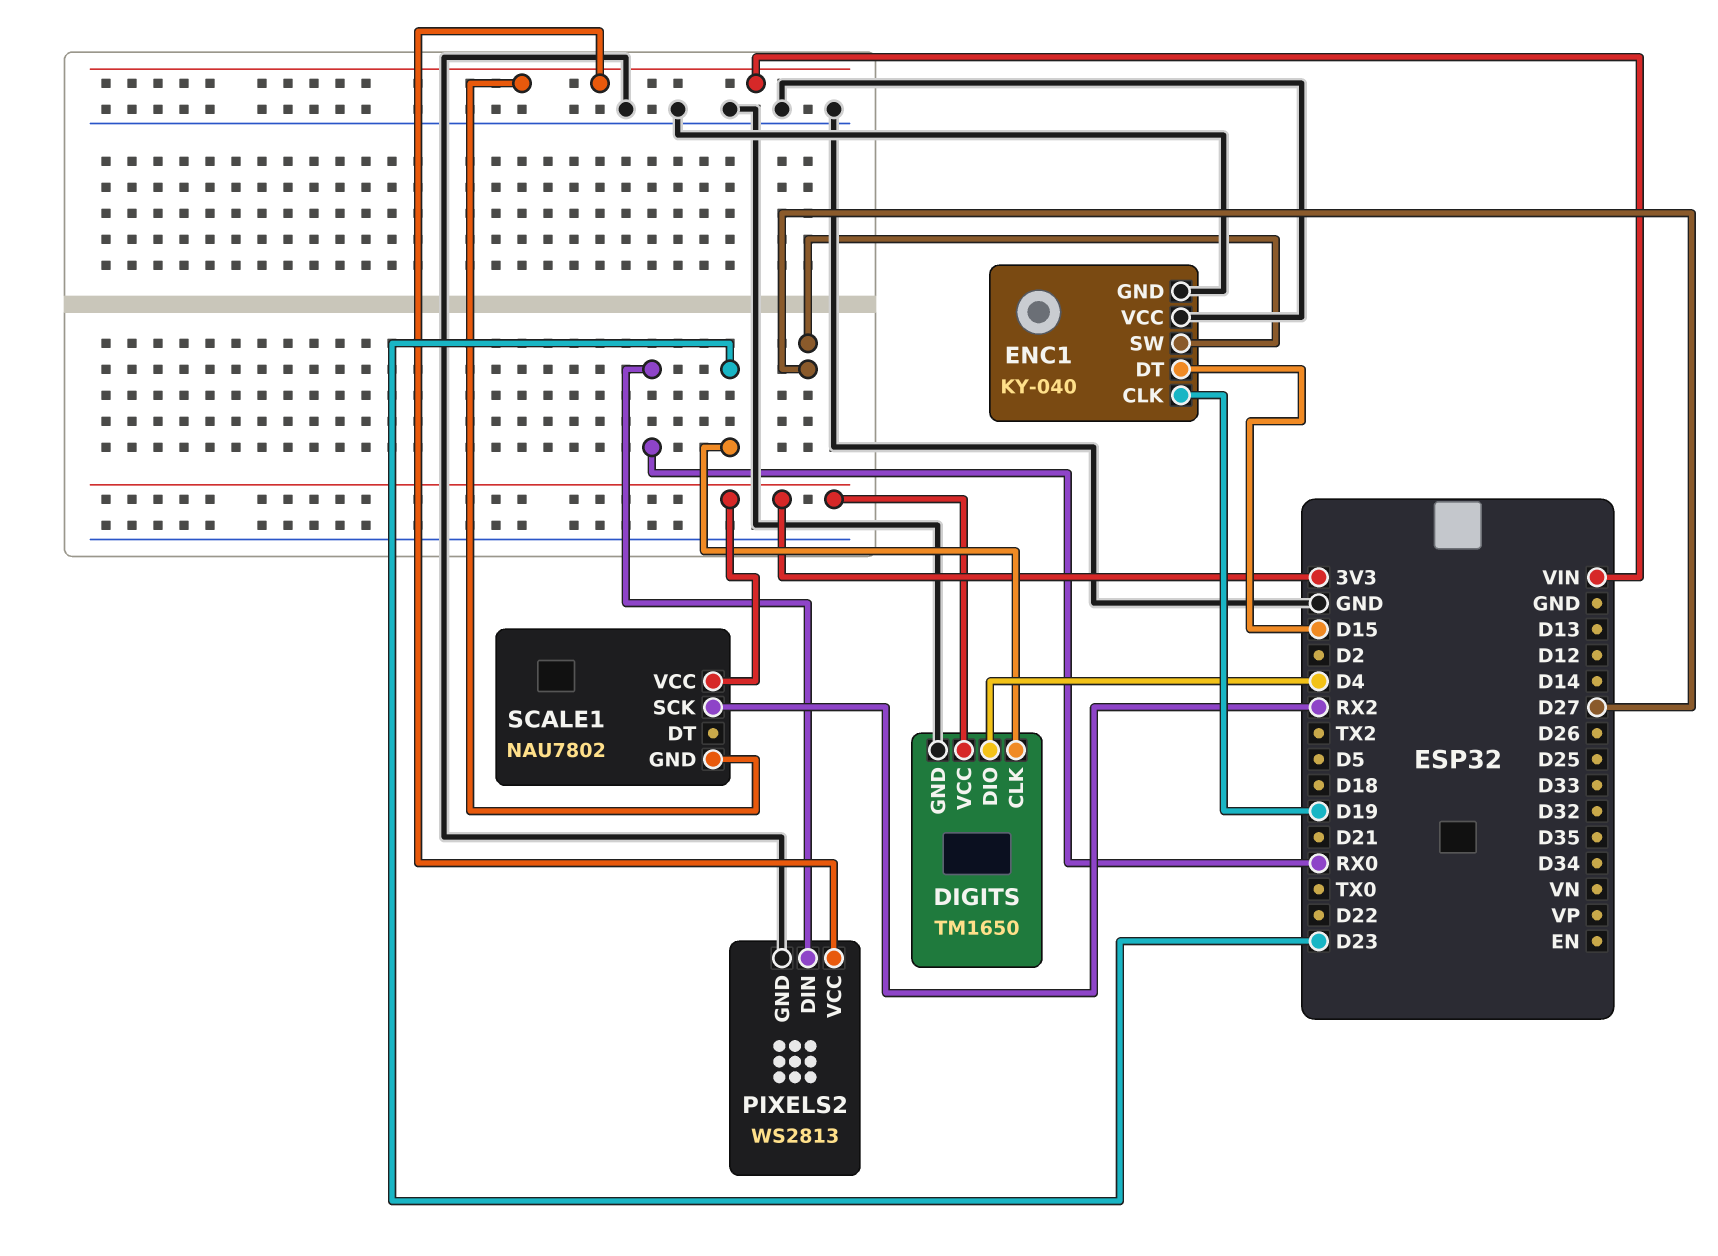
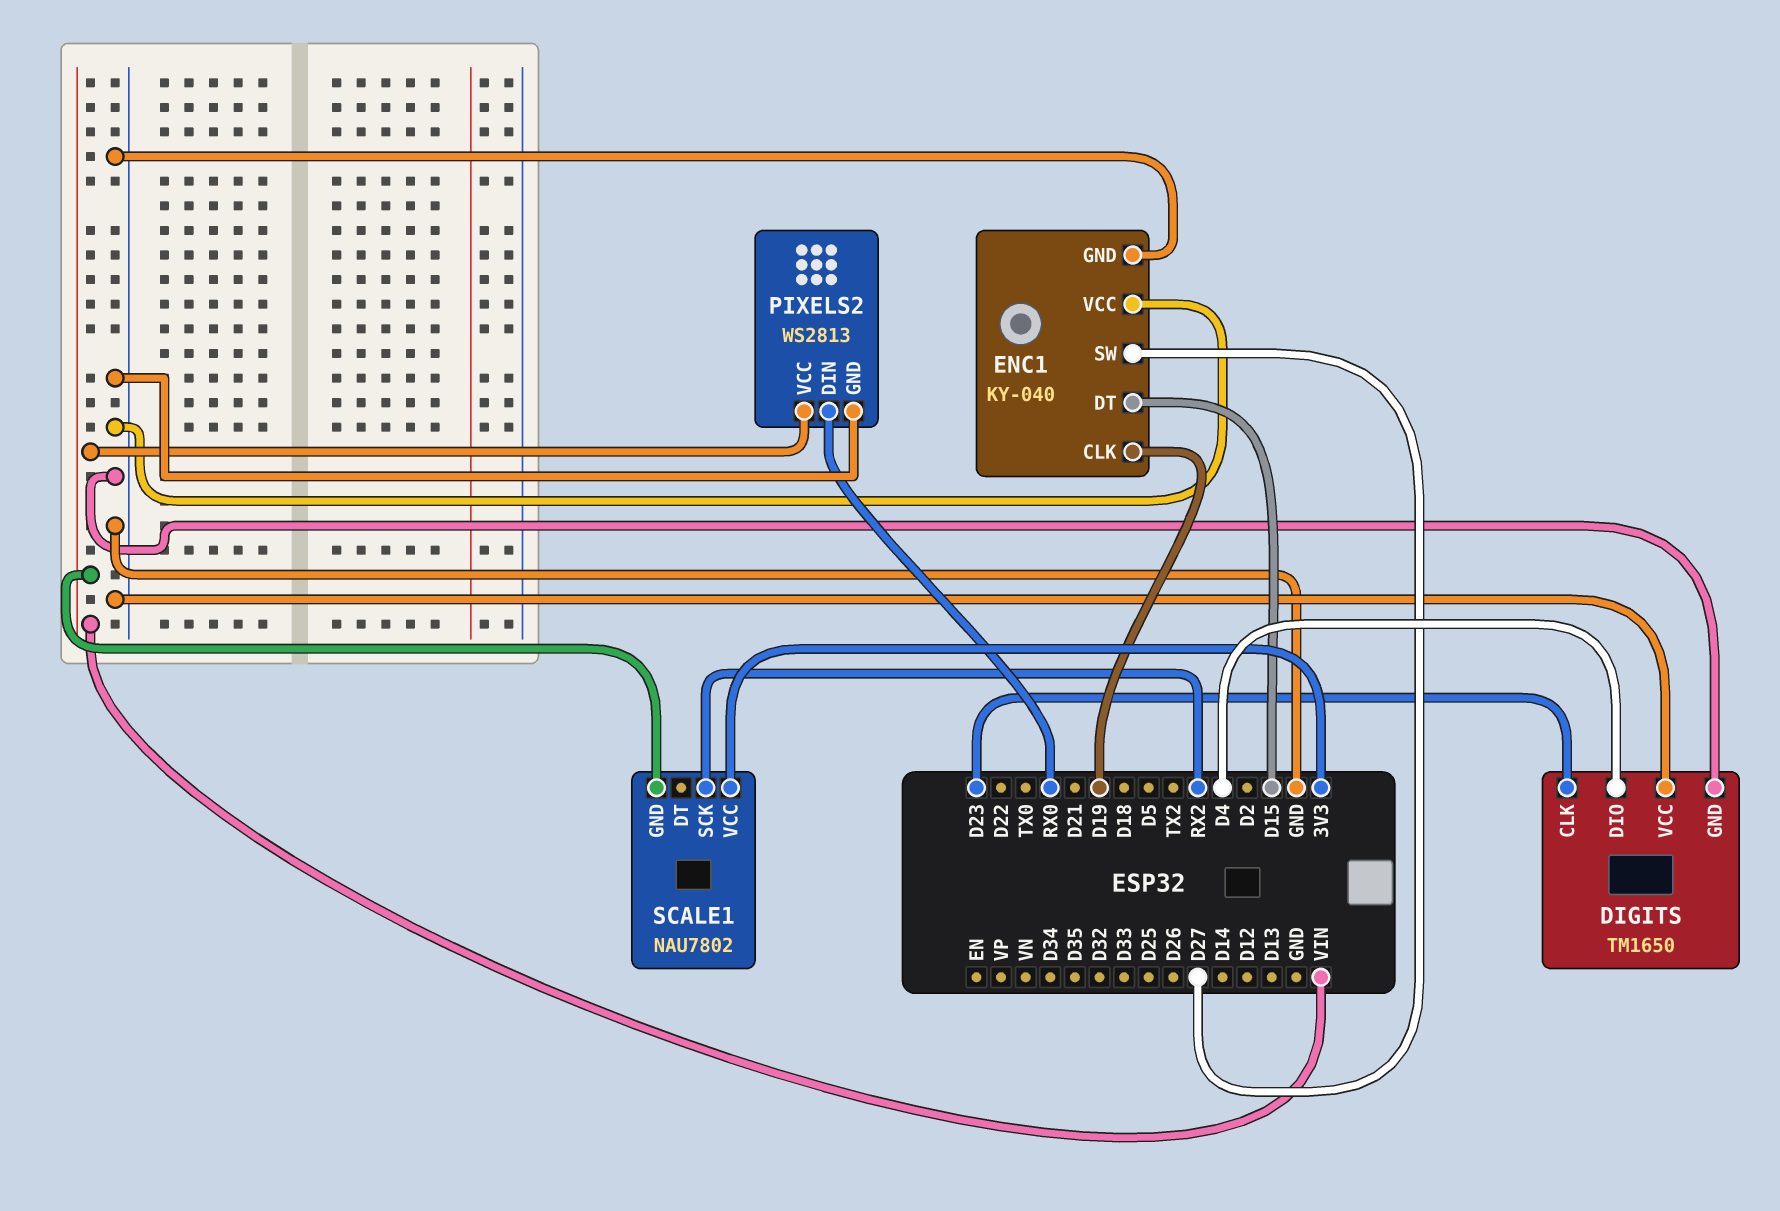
DIGITS pin VCC: 3V3 -> GND

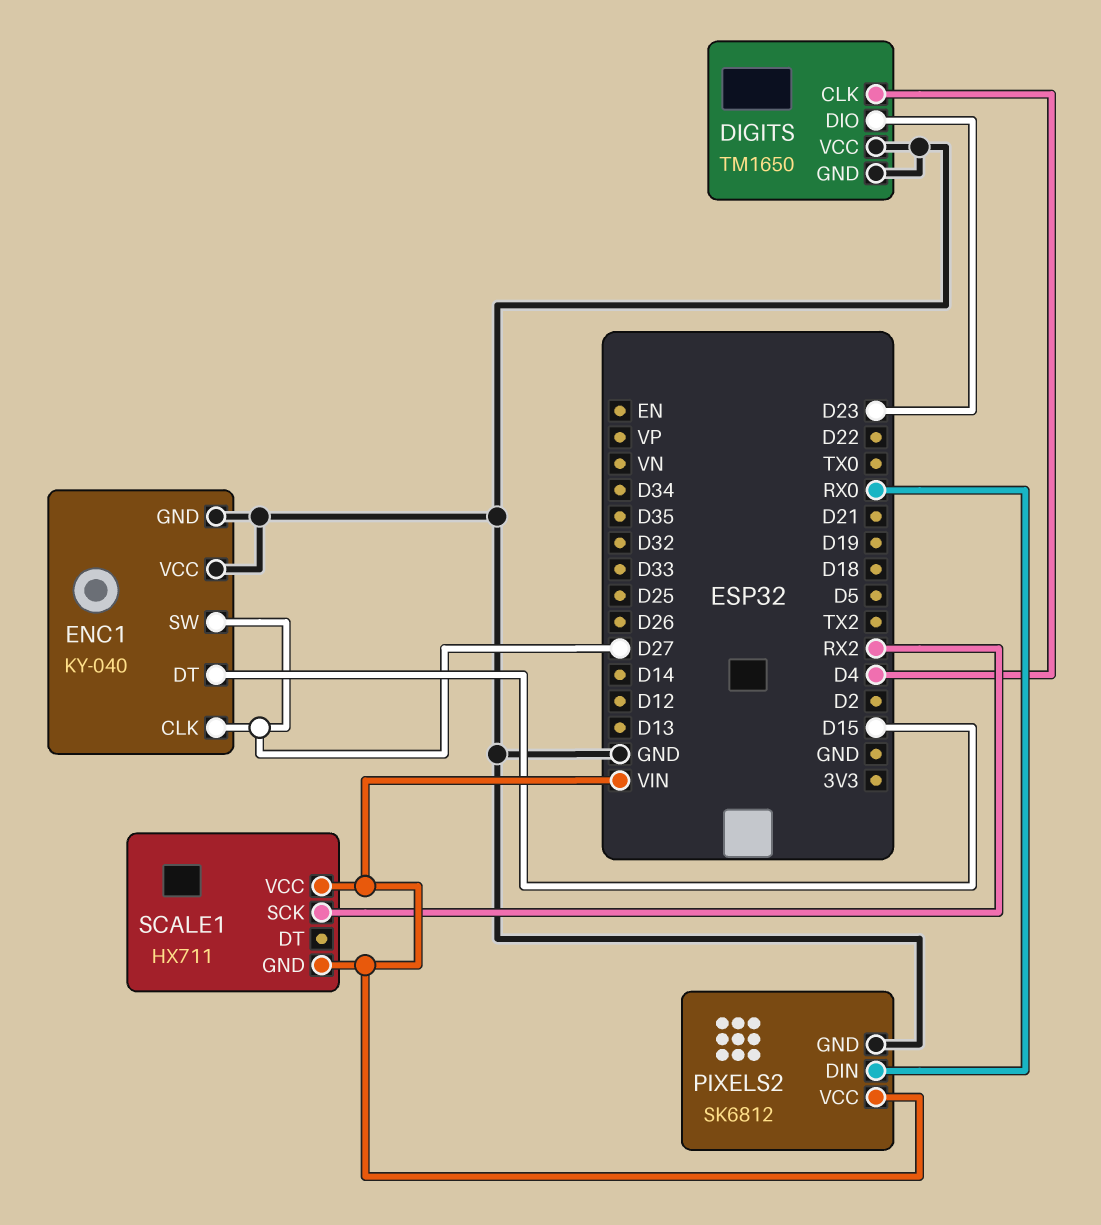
DIGITS pin CLK: D23 -> D4
DIGITS pin DIO: D4 -> D23
ENC1 pin CLK: D19 -> D27
PIXELS2: WS2813 -> SK6812
SCALE1: NAU7802 -> HX711
SCALE1 pin VCC: 3V3 -> VIN

